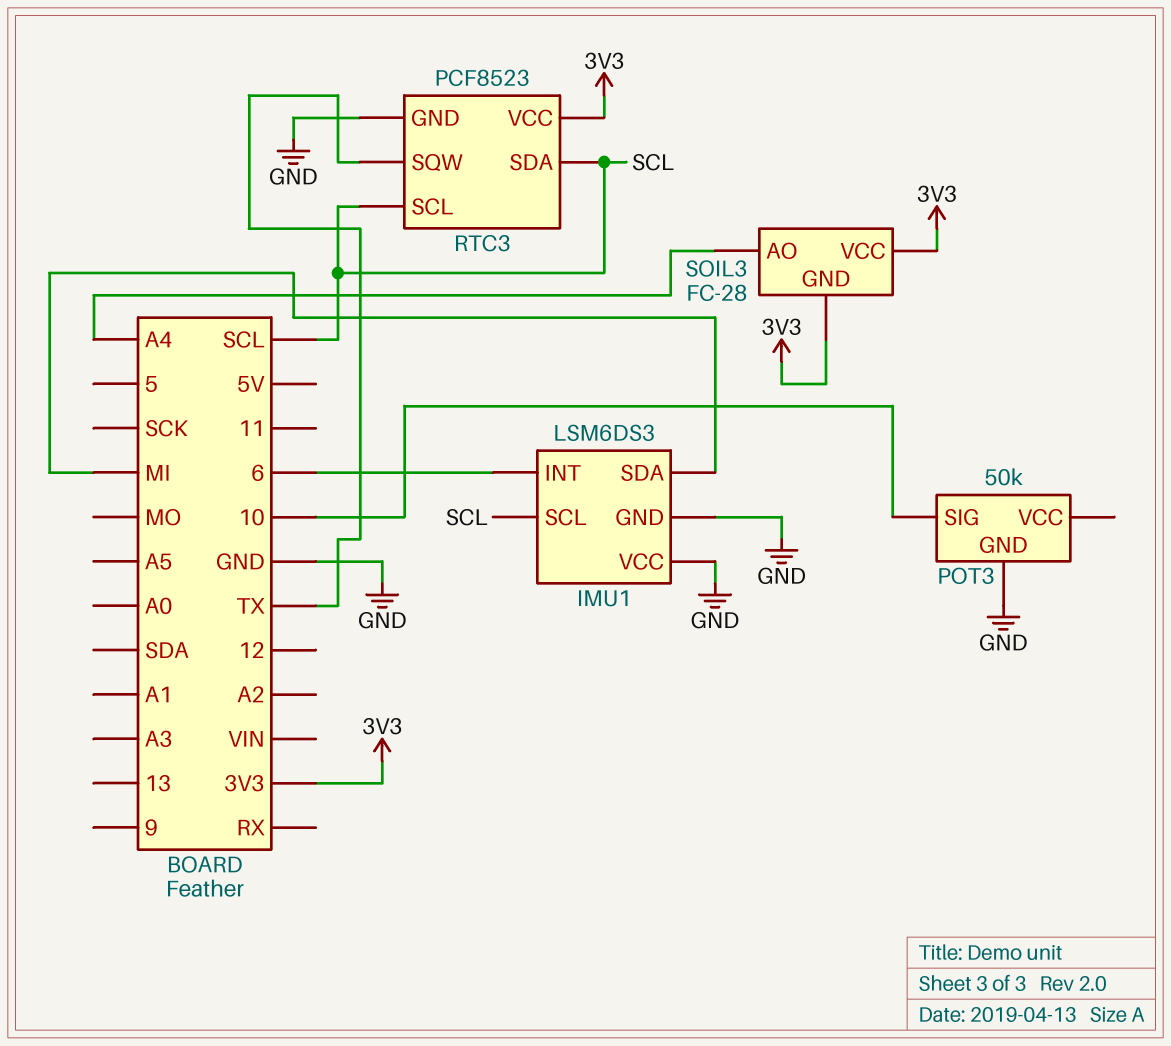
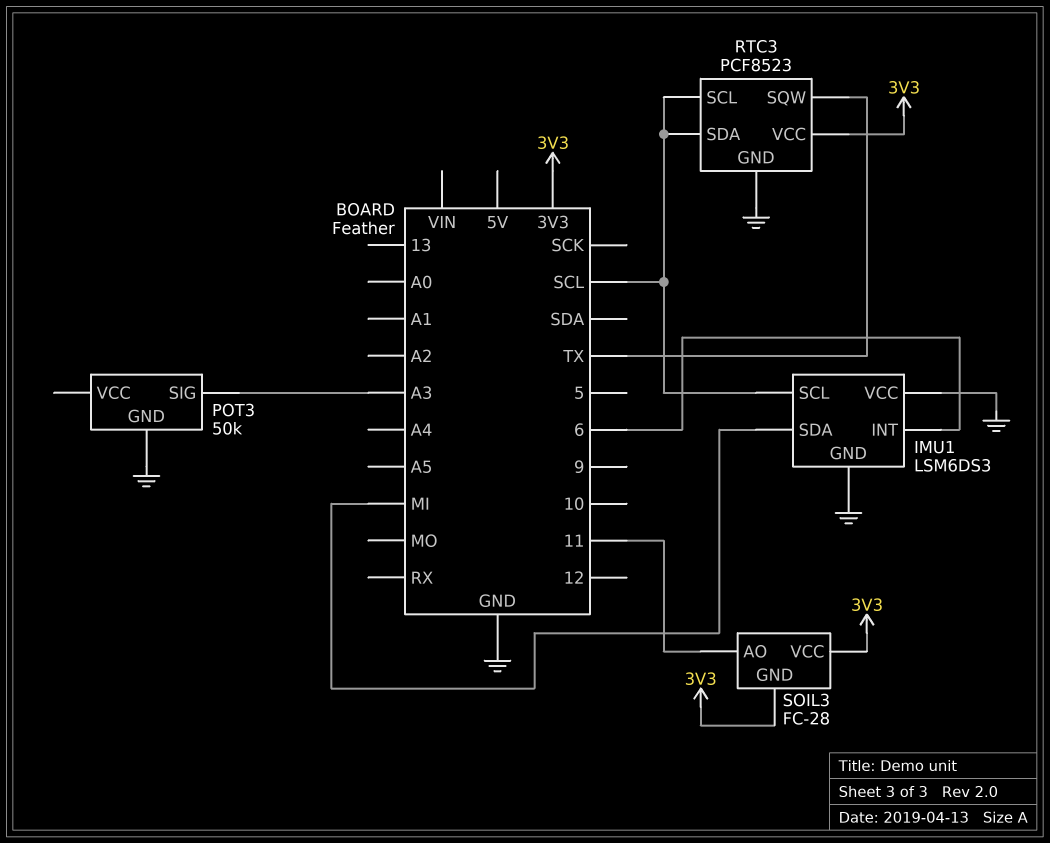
POT3 pin SIG: 10 -> A3
SOIL3 pin AO: A4 -> 11

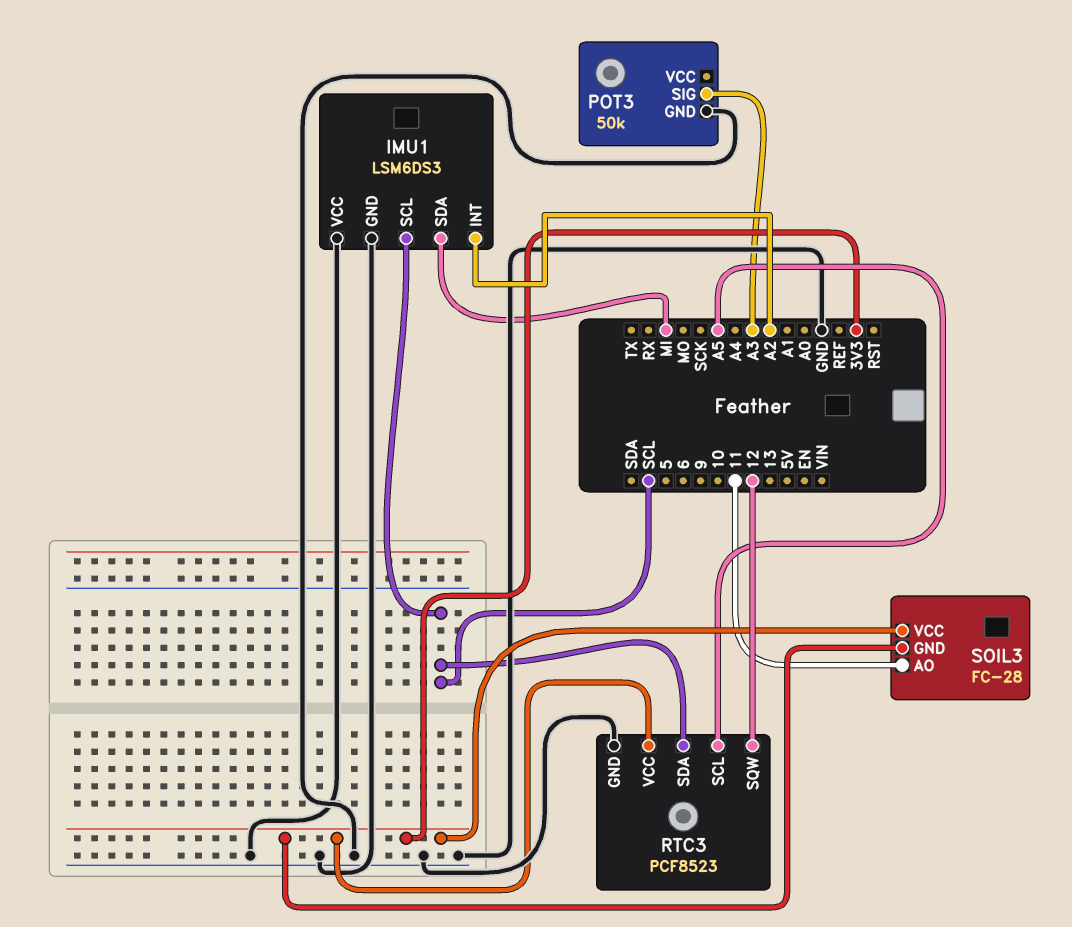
IMU1 pin INT: 6 -> A2
RTC3 pin SCL: SCL -> A5
RTC3 pin SQW: TX -> 12

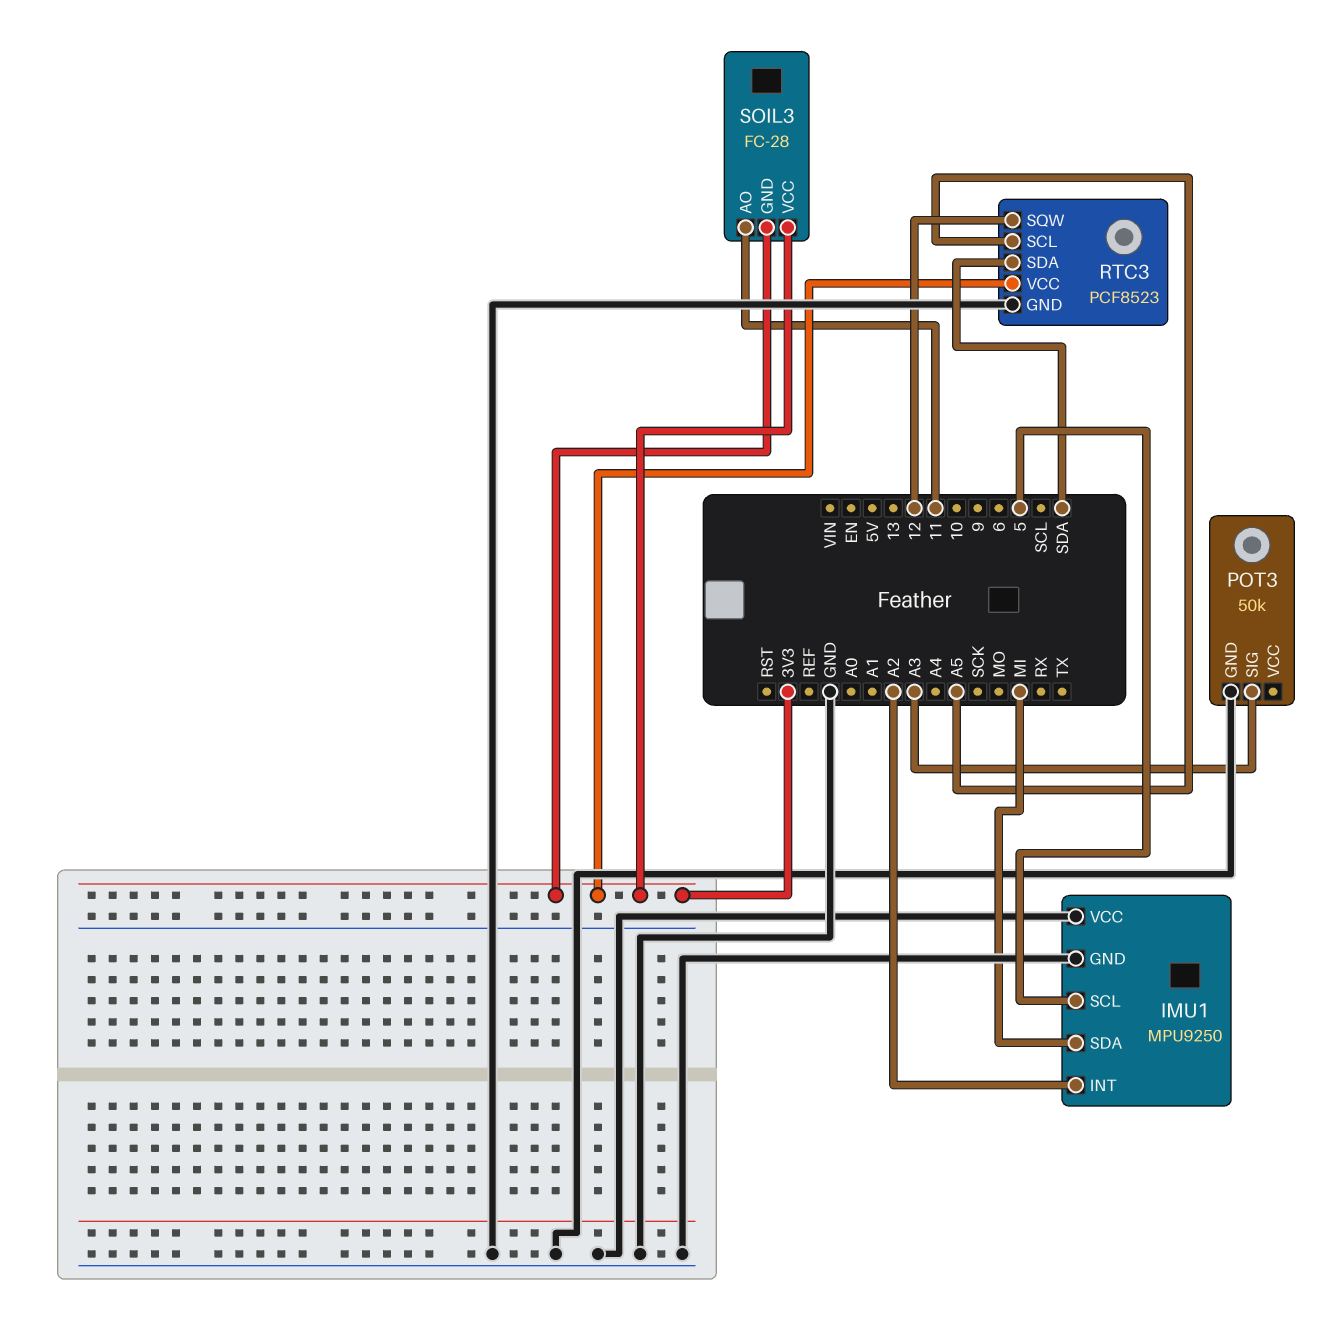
IMU1: LSM6DS3 -> MPU9250
IMU1 pin SCL: SCL -> 5
RTC3 pin SDA: SCL -> SDA

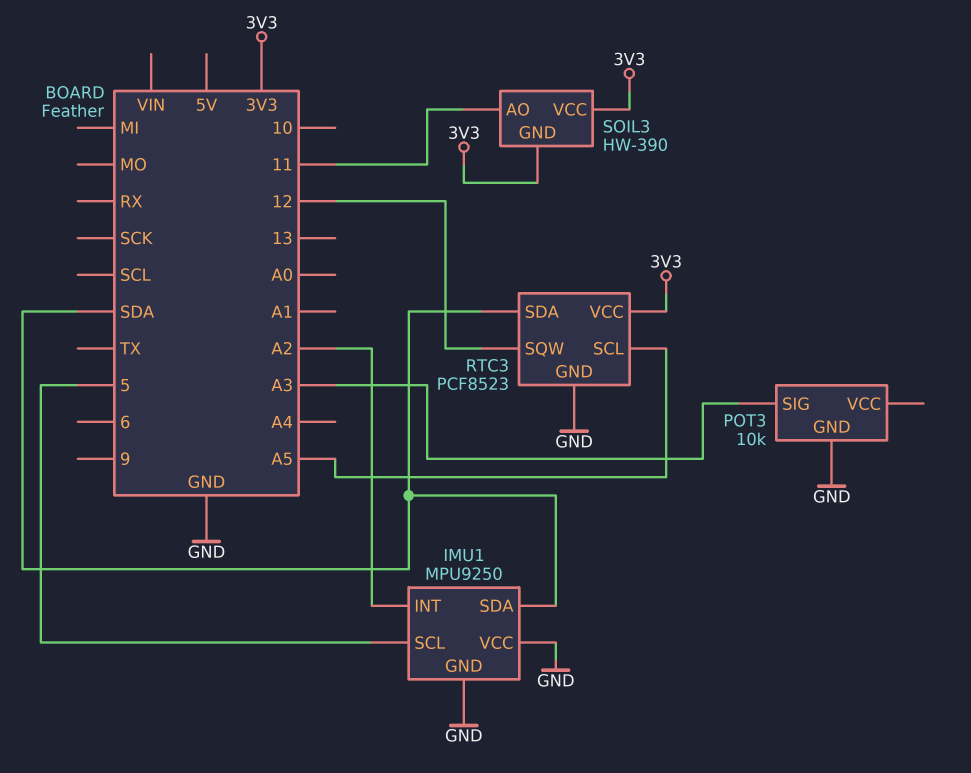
IMU1 pin SDA: MI -> SDA
POT3: 50k -> 10k
SOIL3: FC-28 -> HW-390

